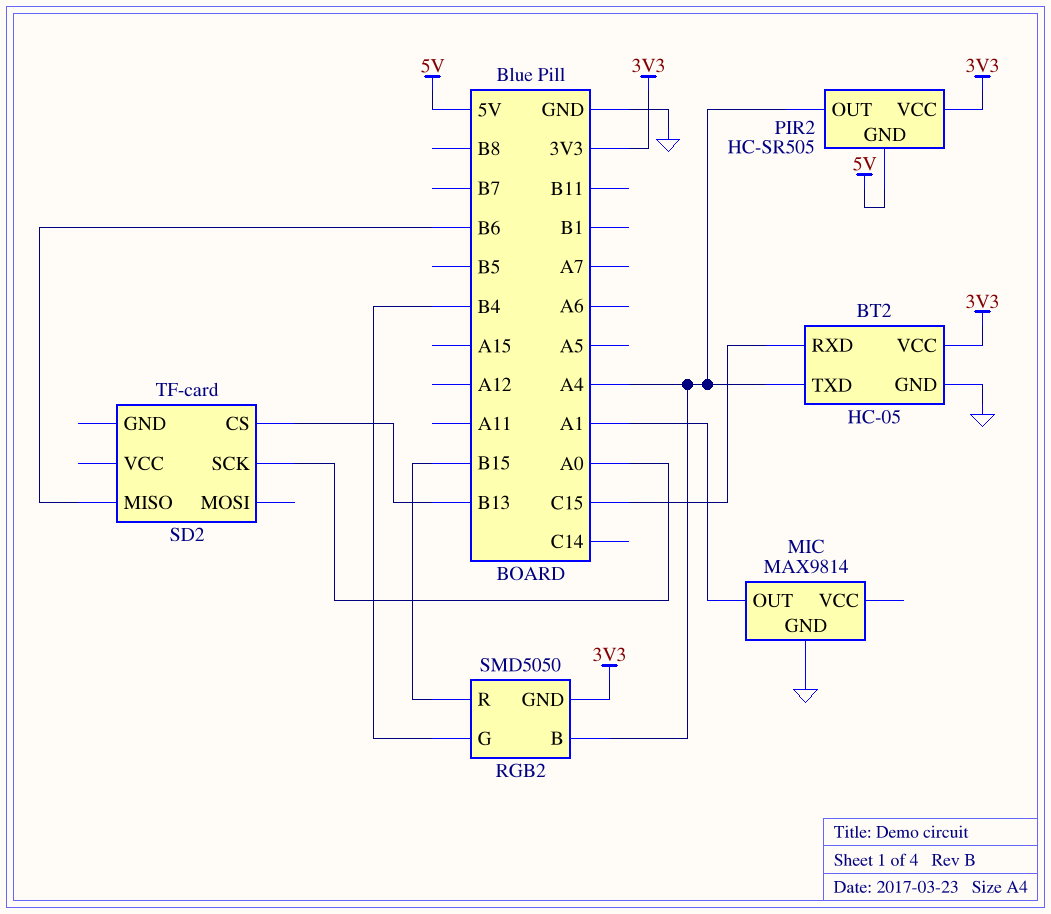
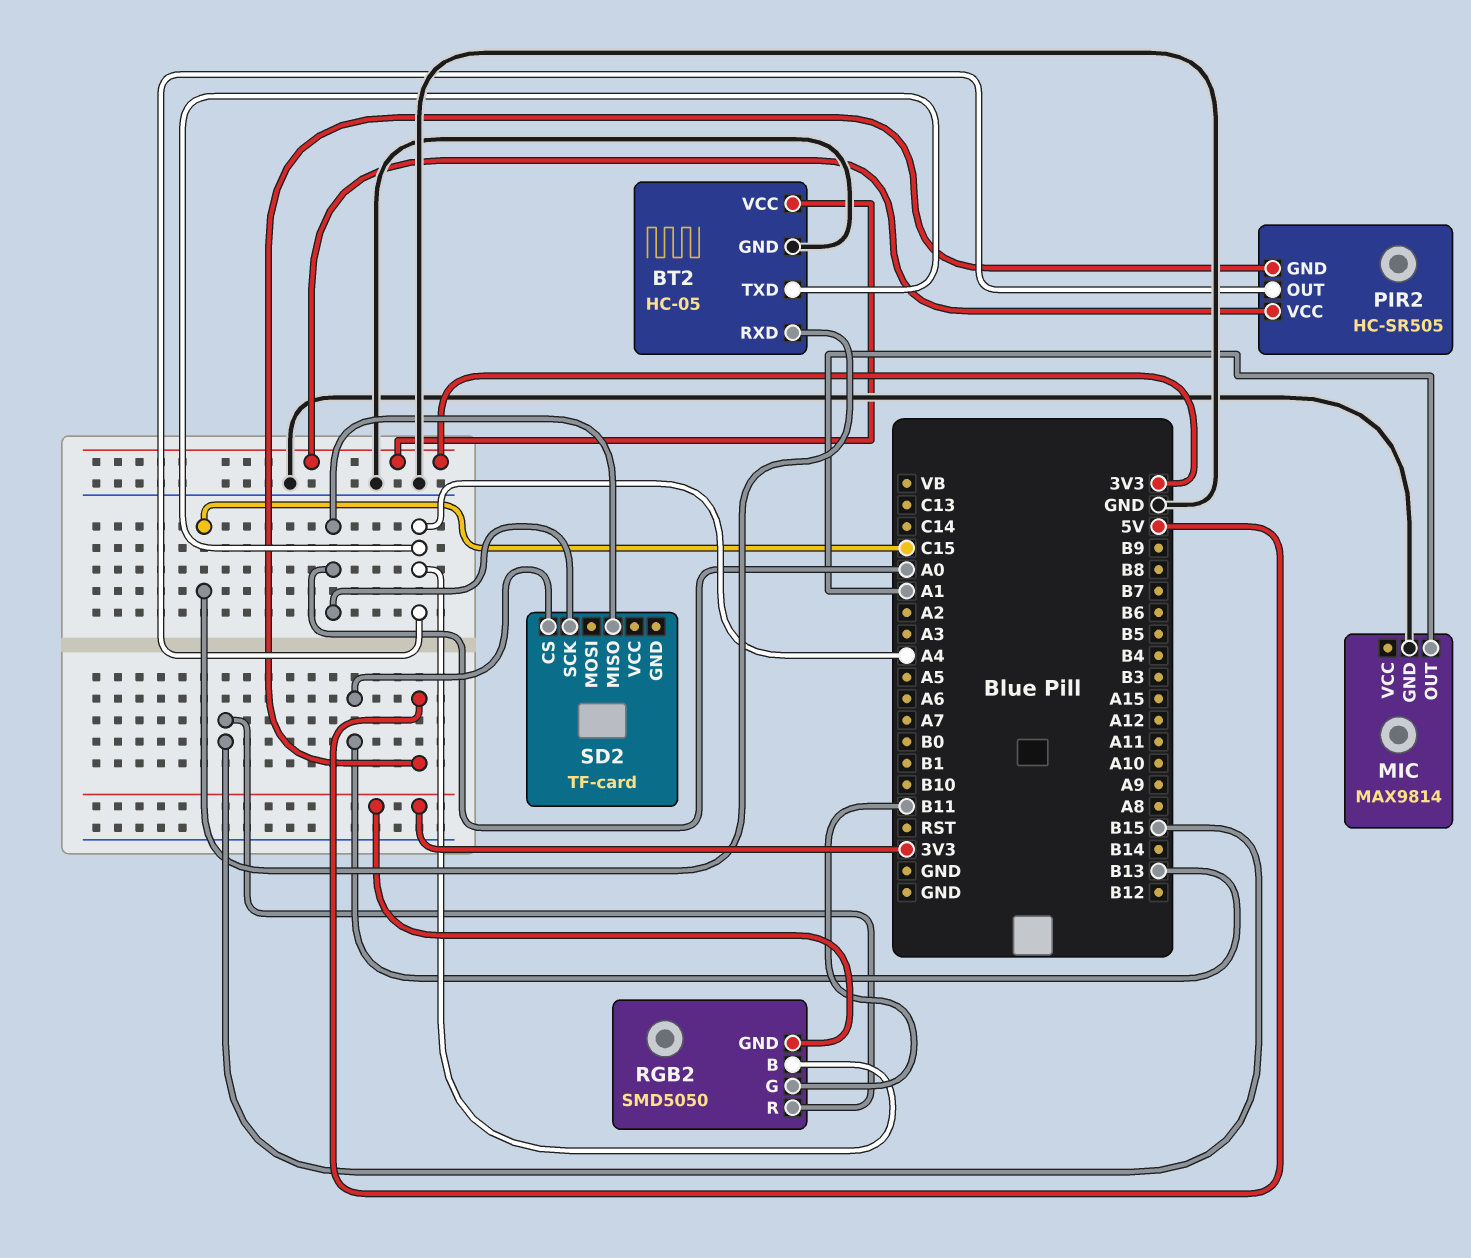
RGB2 pin G: B4 -> B11
SD2 pin MISO: B6 -> A0

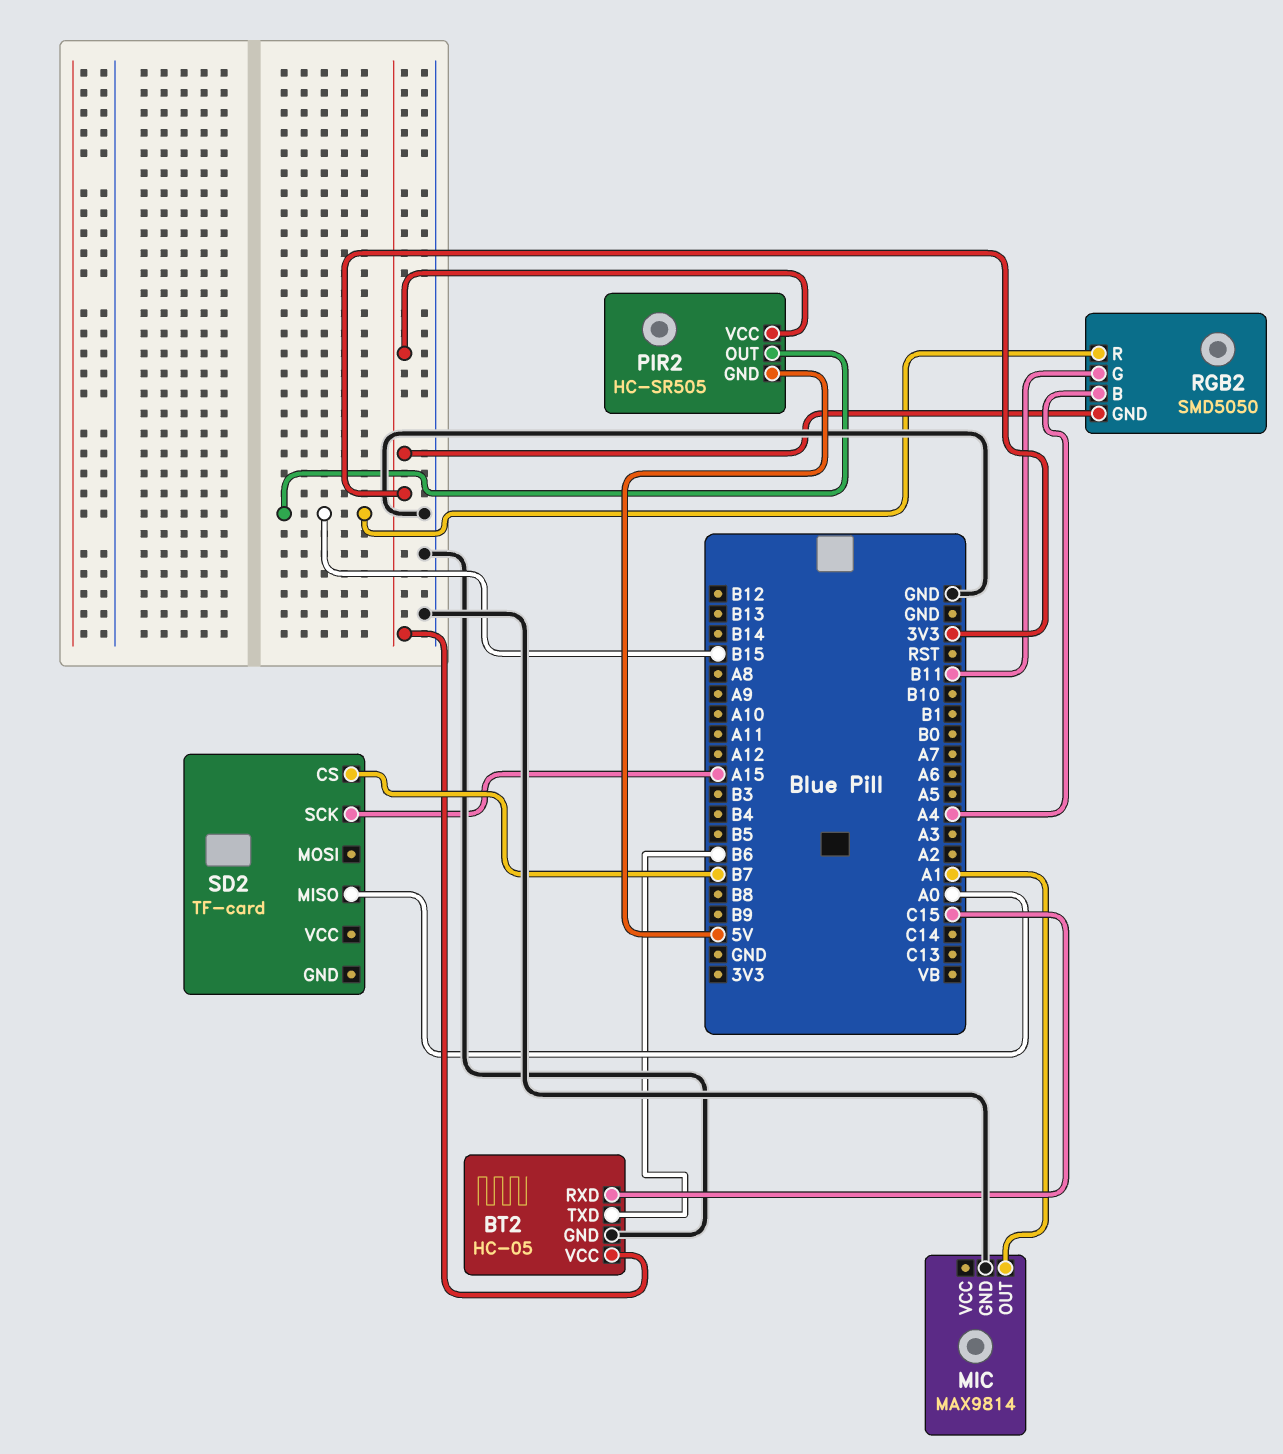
BT2 pin TXD: A4 -> B6
PIR2 pin OUT: A4 -> B15
SD2 pin CS: B13 -> B7
SD2 pin SCK: A0 -> A15

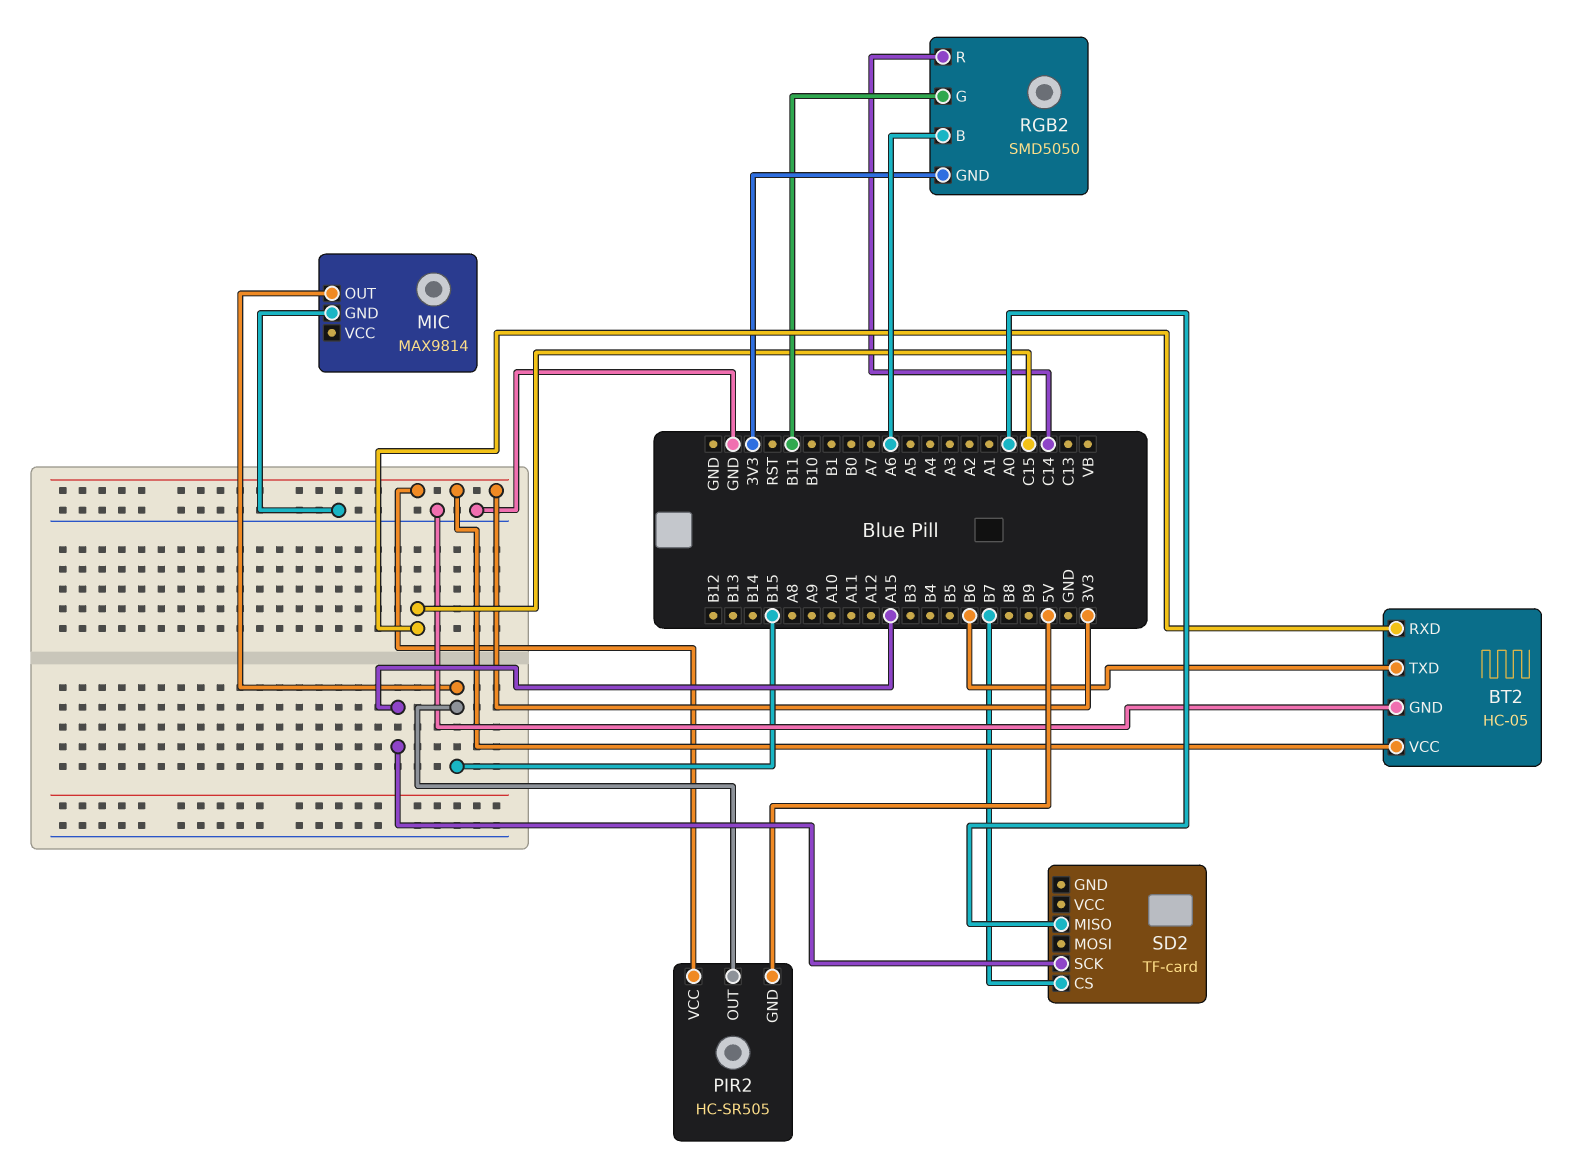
MIC pin OUT: A1 -> B15
RGB2 pin B: A4 -> A6
RGB2 pin R: B15 -> C14

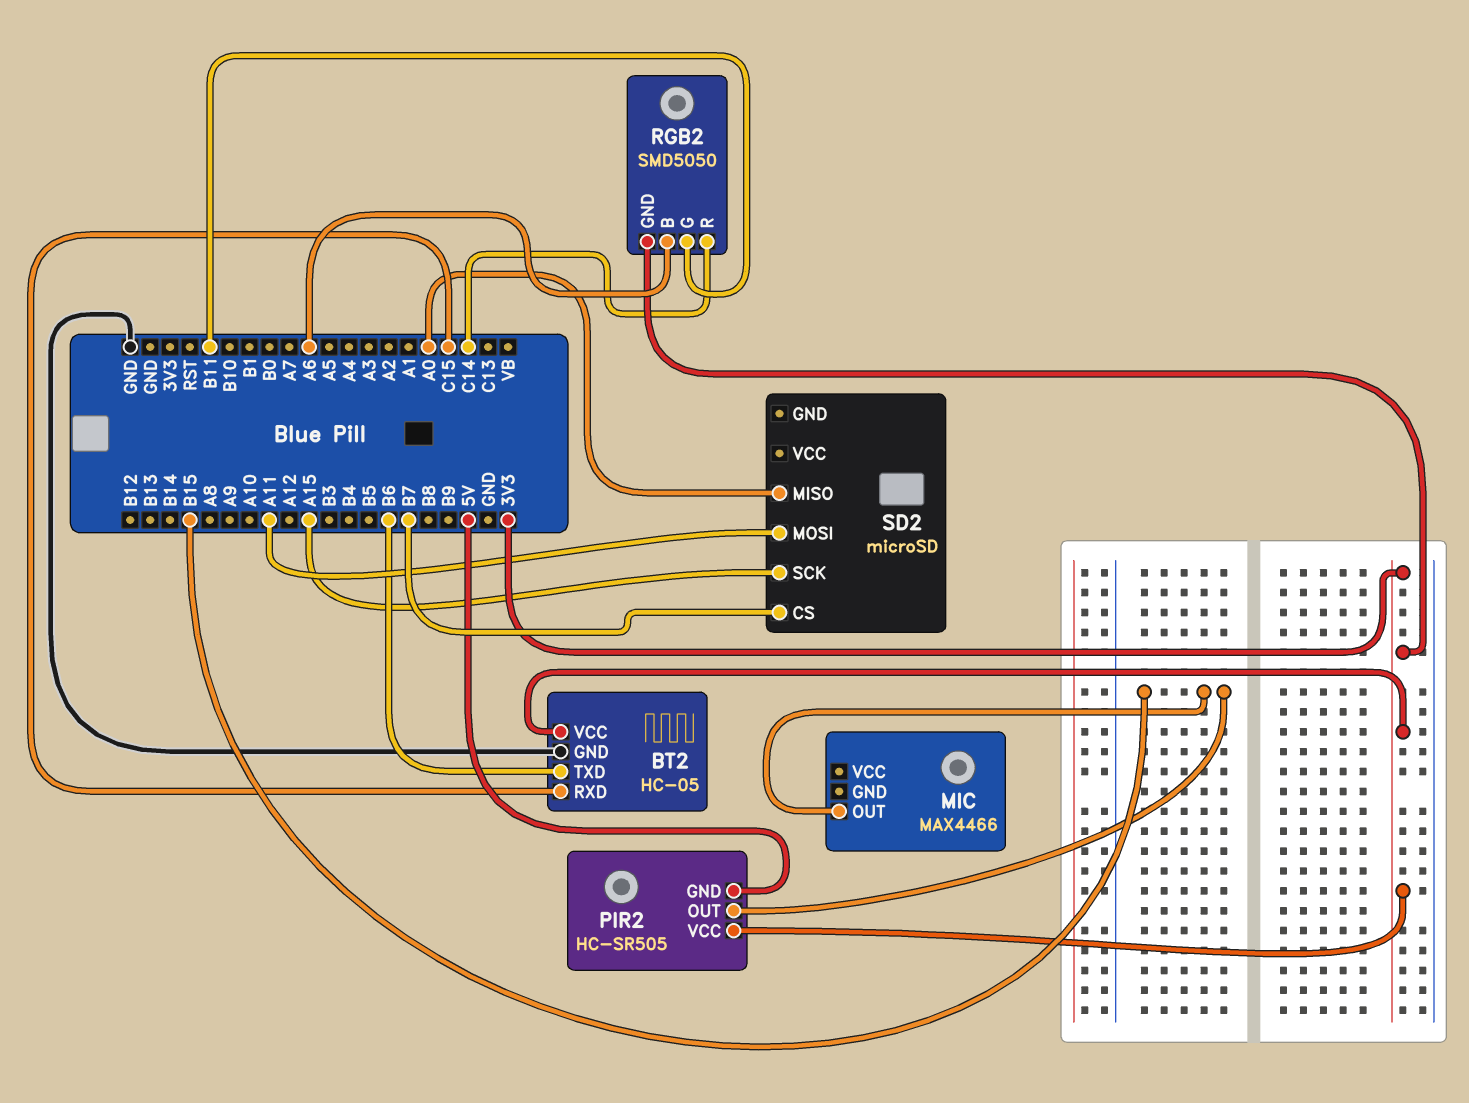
MIC: MAX9814 -> MAX4466
MIC pin GND: GND -> none
SD2: TF-card -> microSD
SD2 pin MOSI: none -> A11

